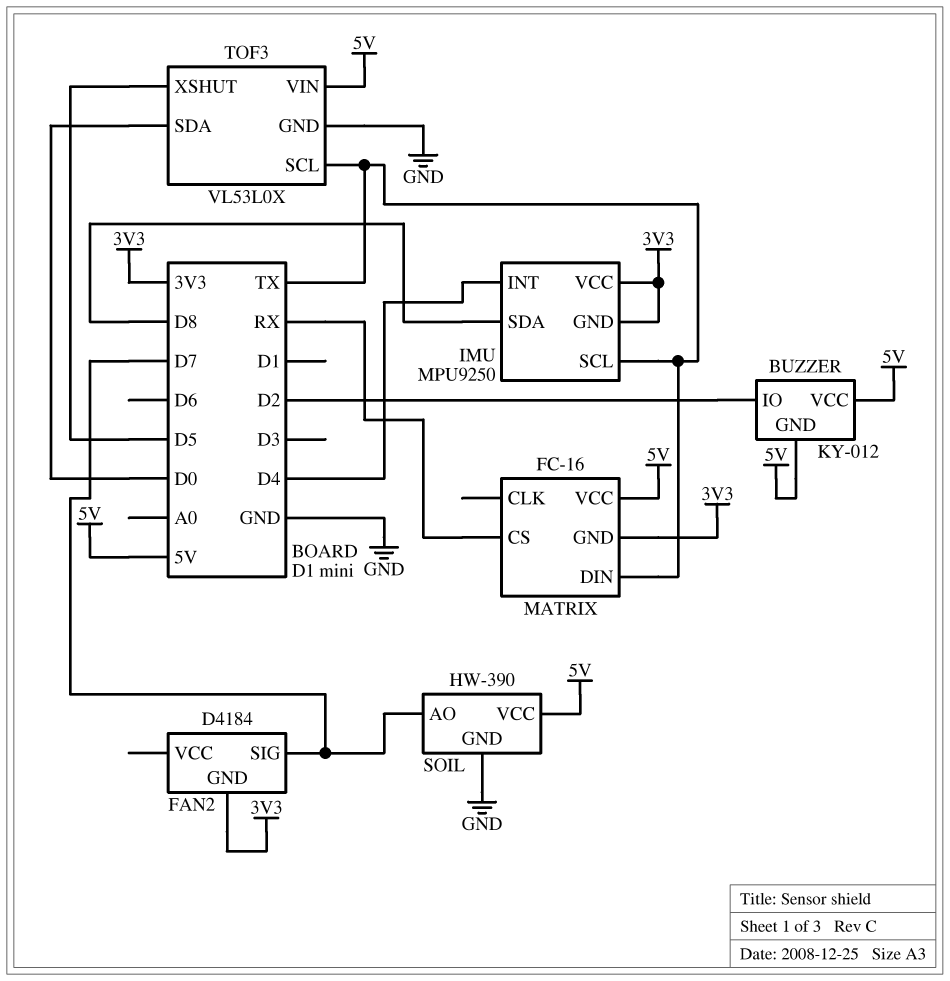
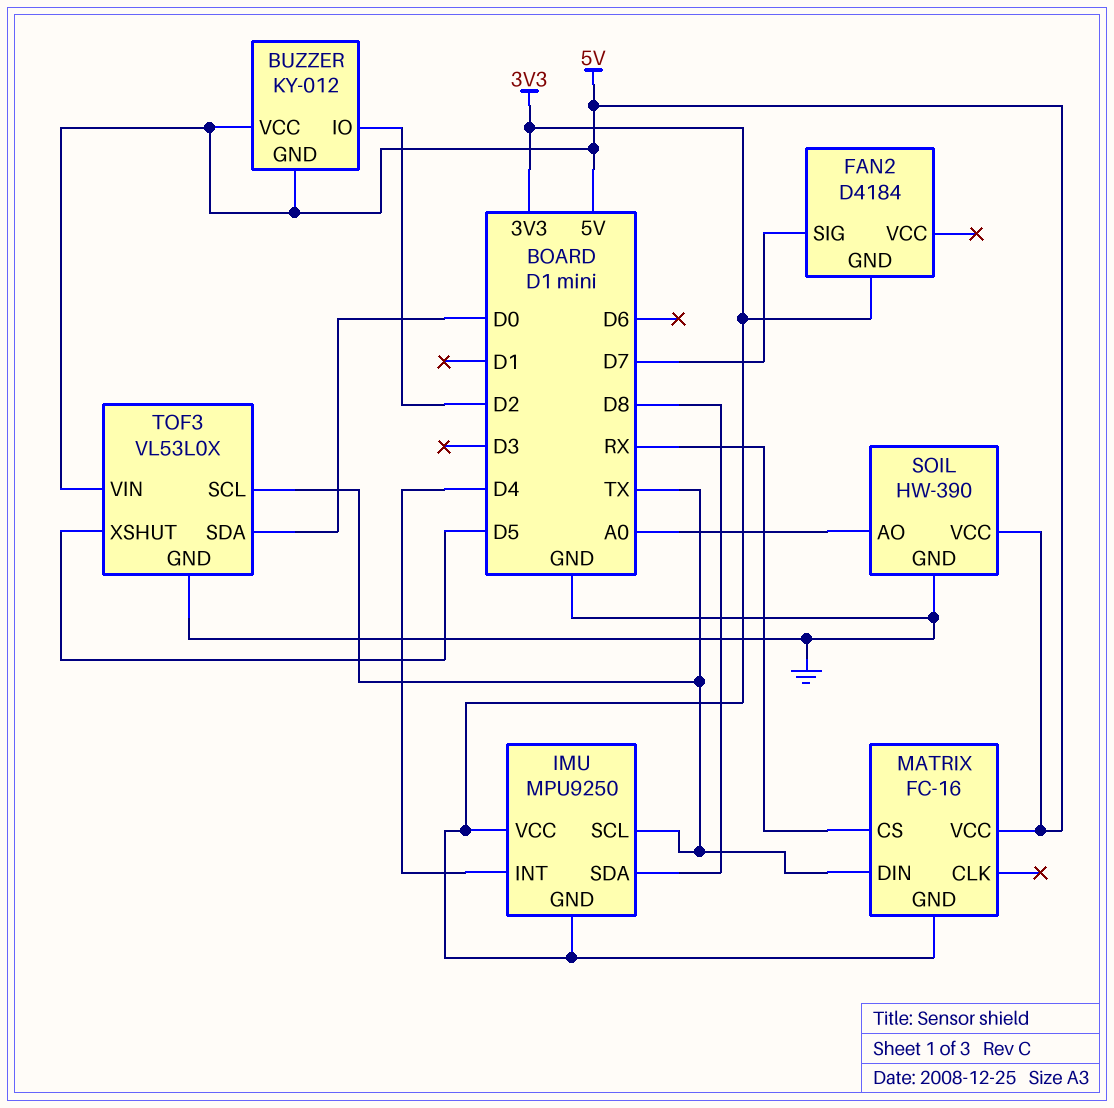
SOIL pin AO: D7 -> A0

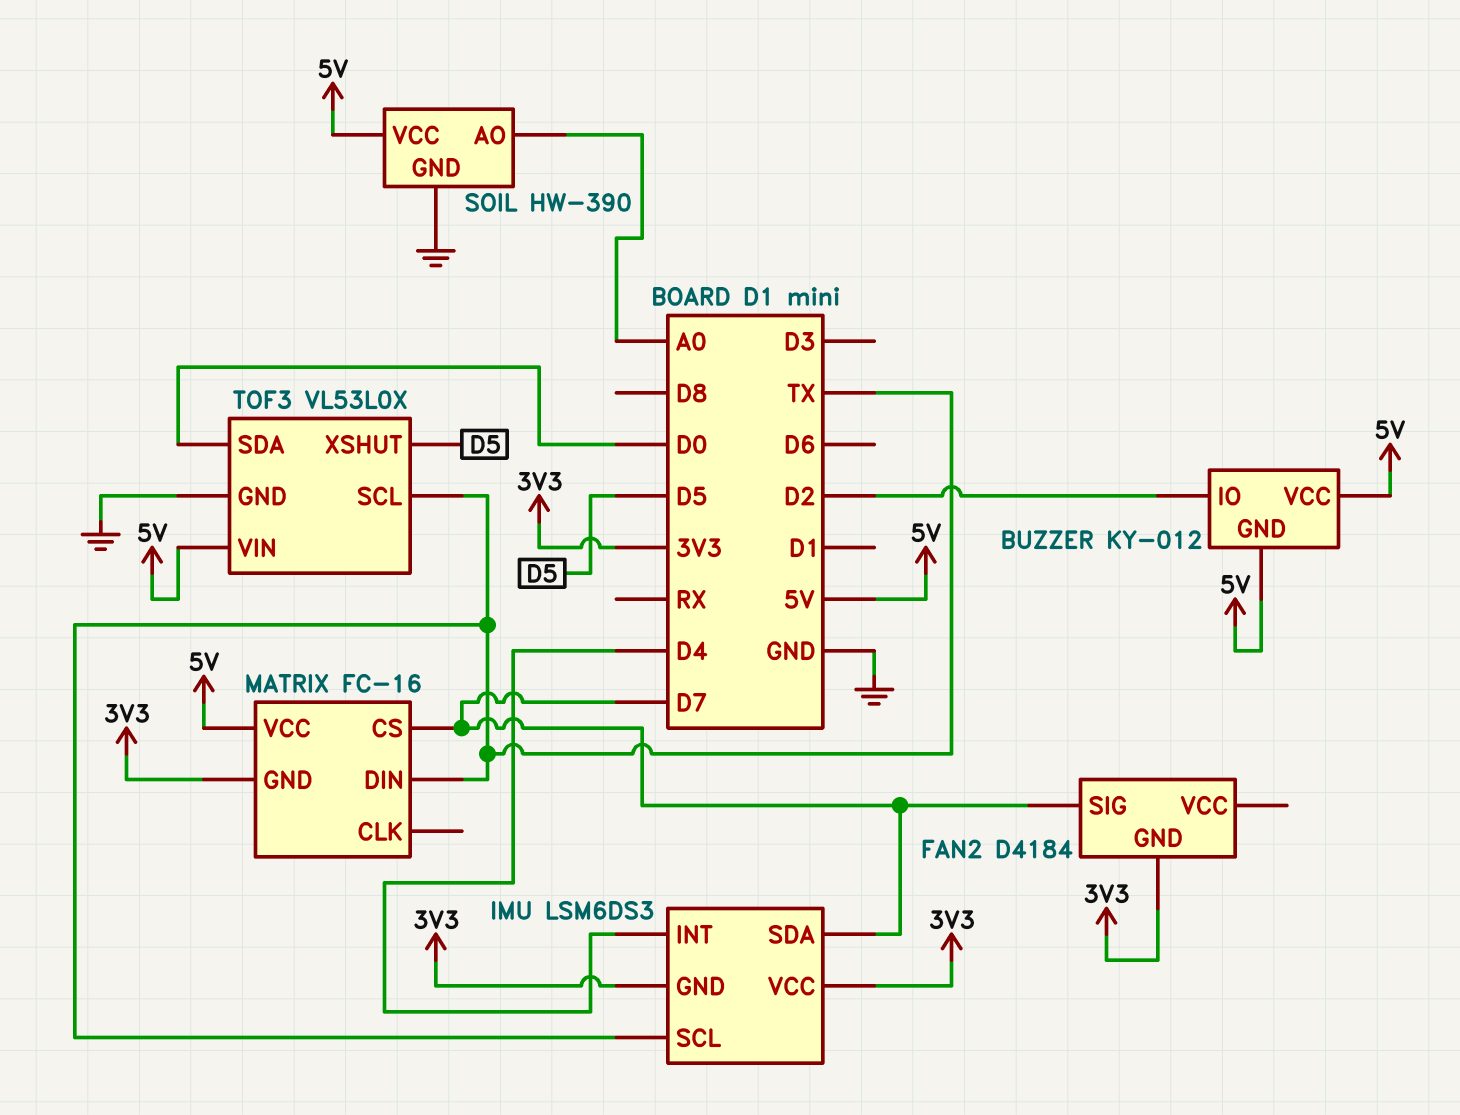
IMU: MPU9250 -> LSM6DS3
IMU pin SDA: D8 -> D7
MATRIX pin CS: RX -> D7

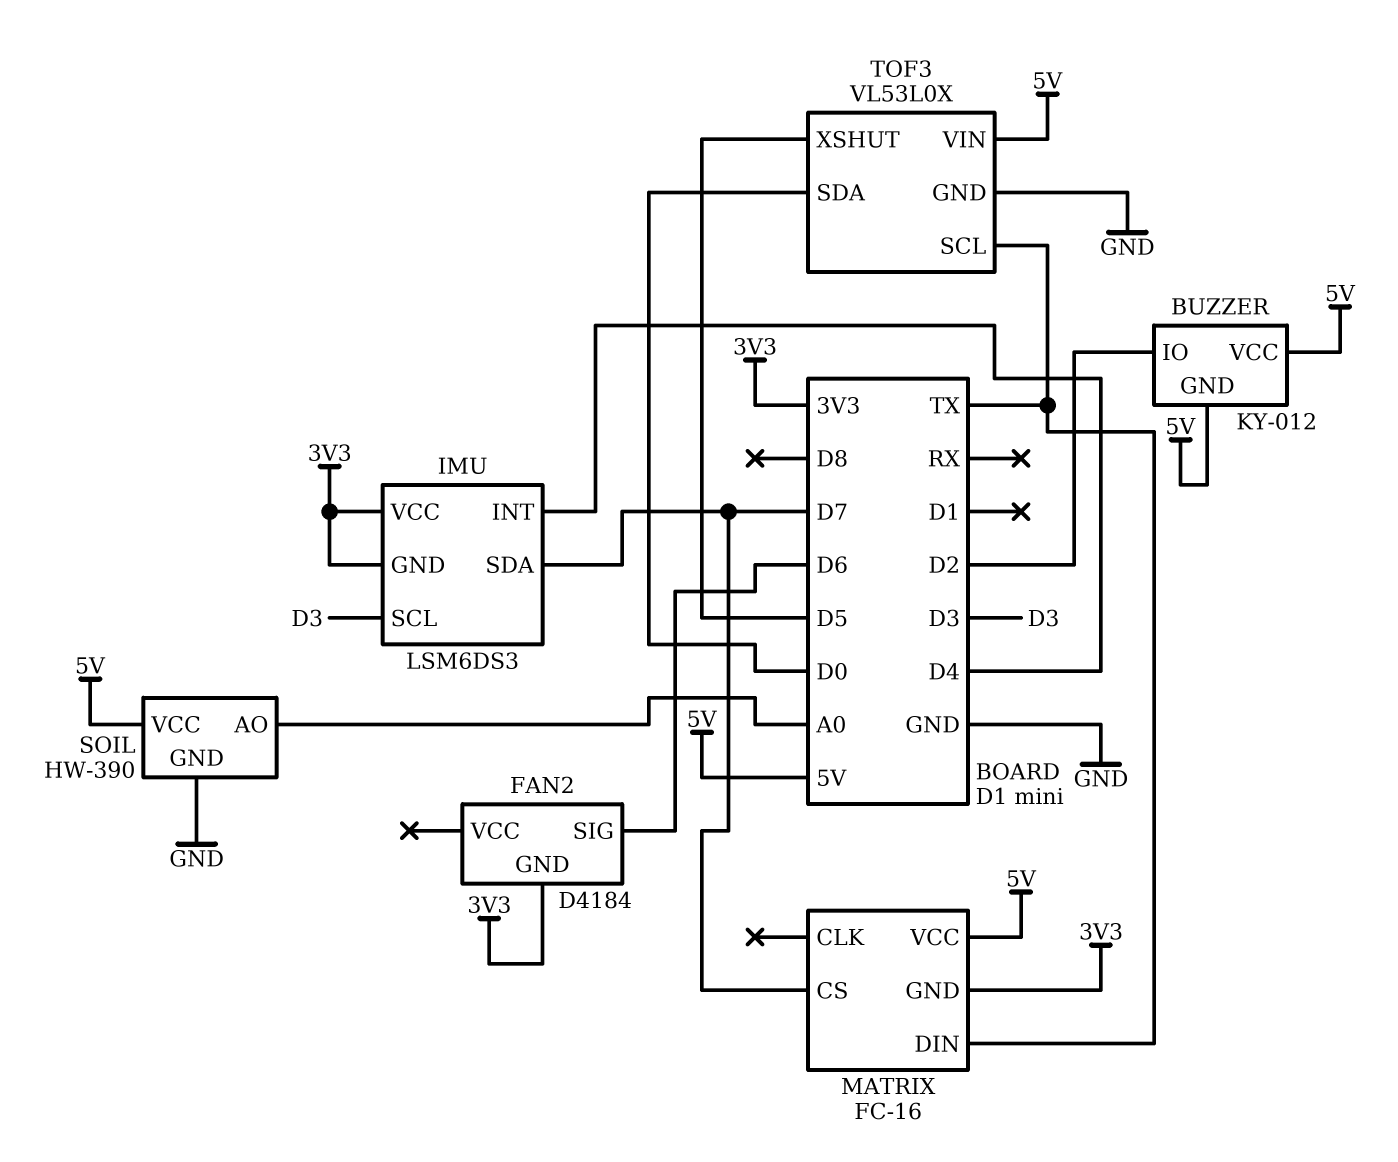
FAN2 pin SIG: D7 -> D6
IMU pin SCL: TX -> D3

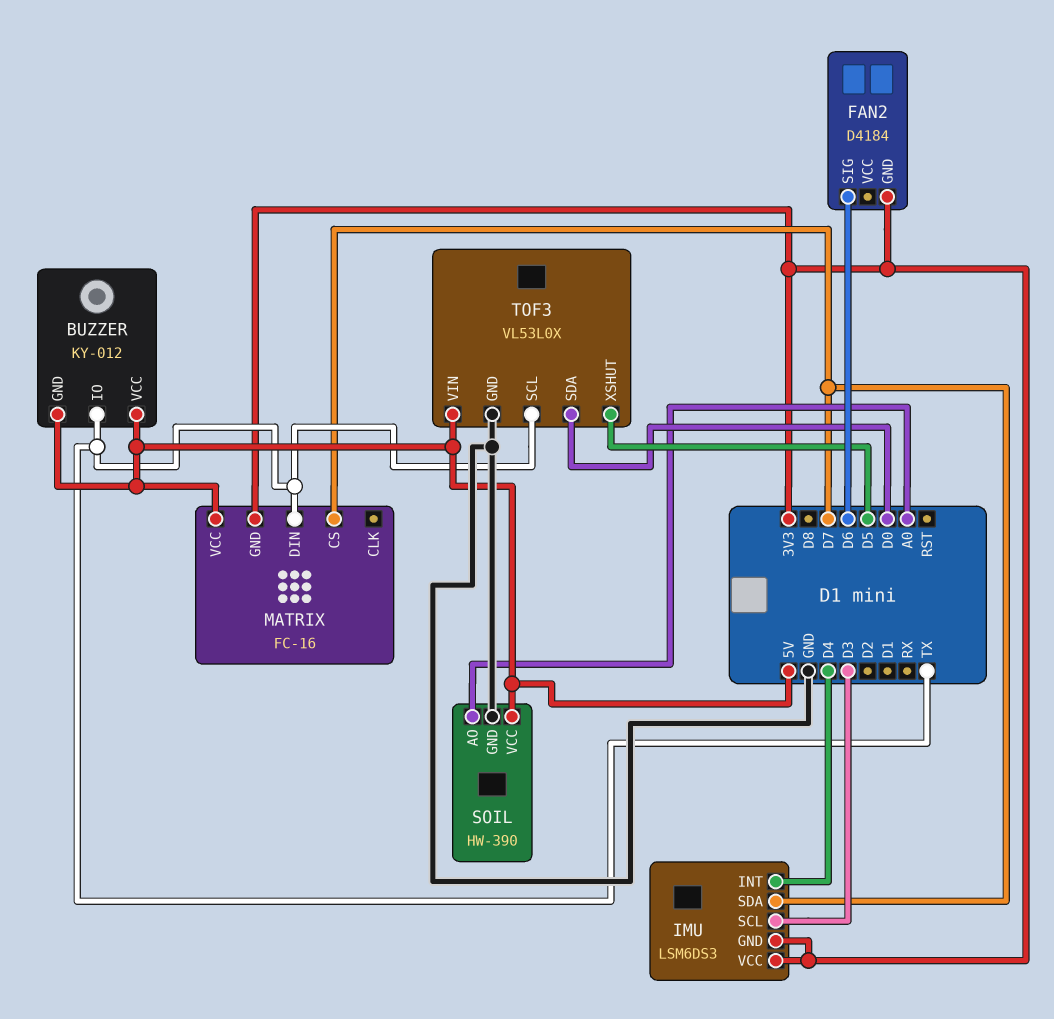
BUZZER pin IO: D2 -> TX

